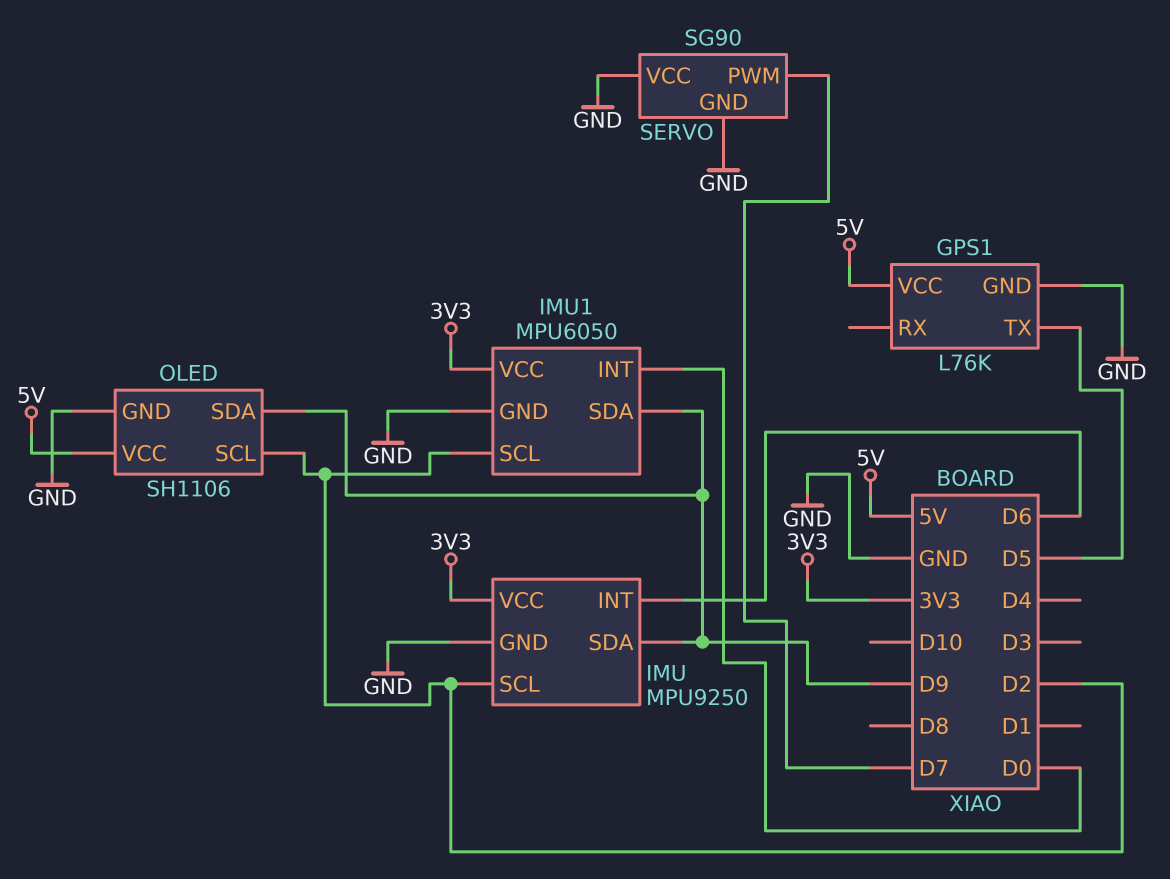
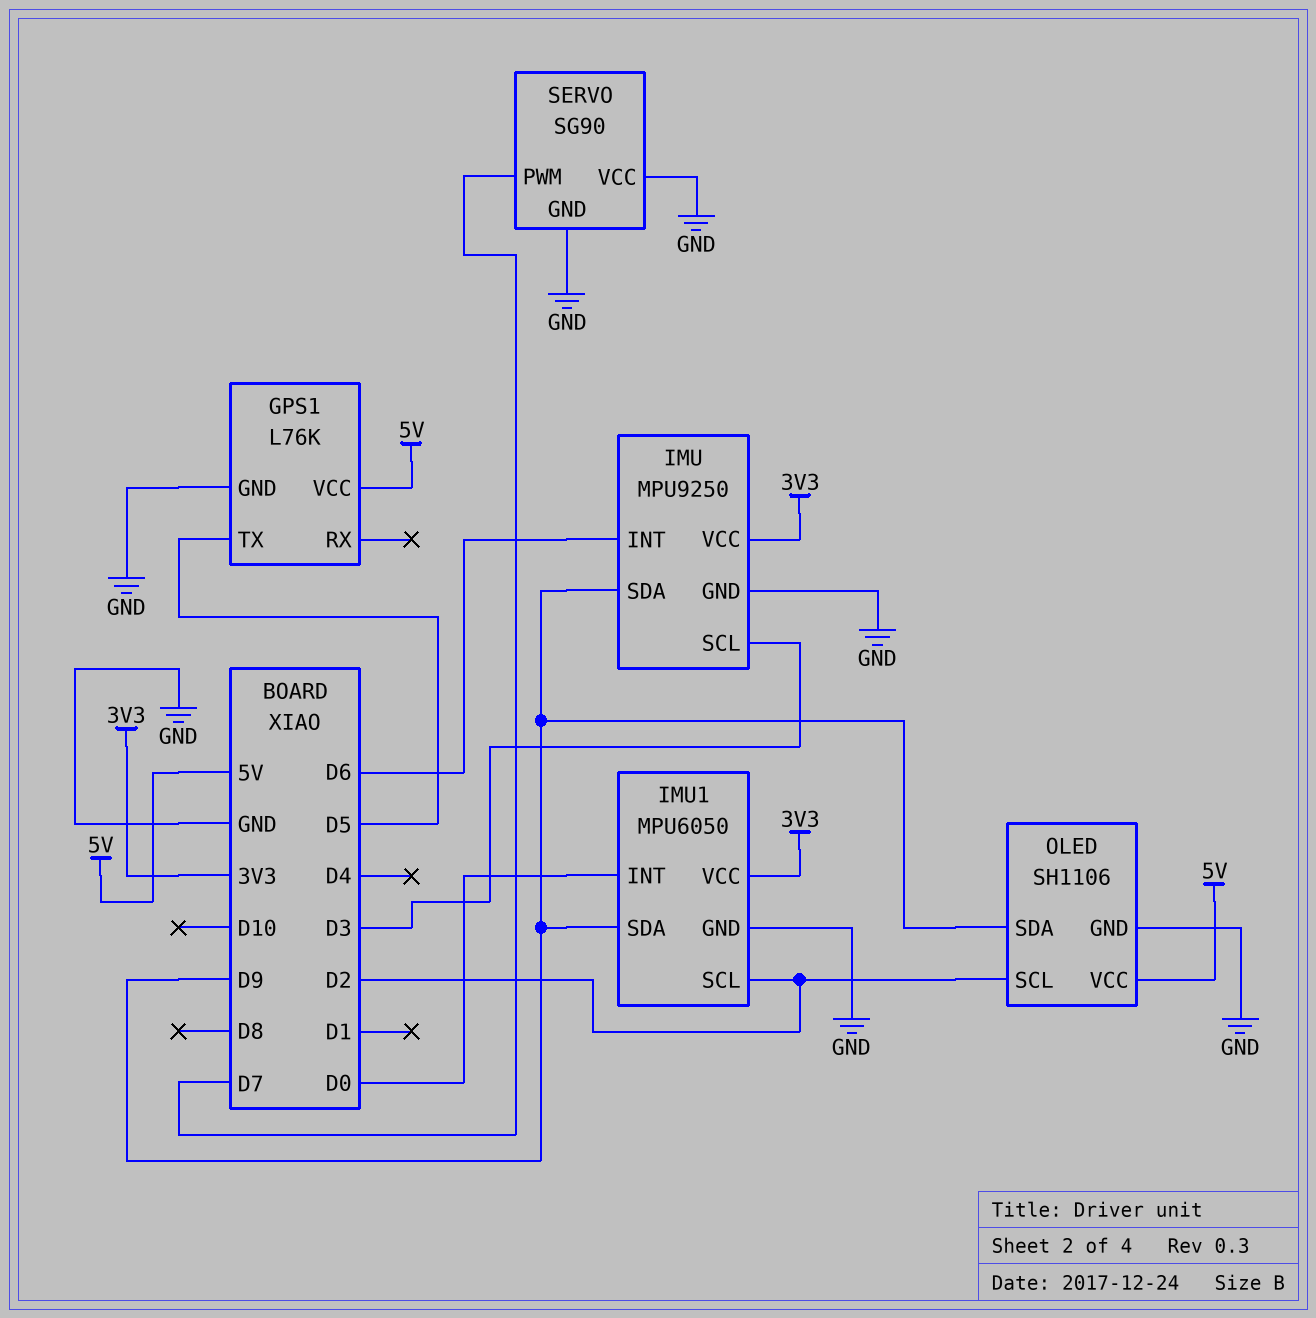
IMU pin SCL: D2 -> D3

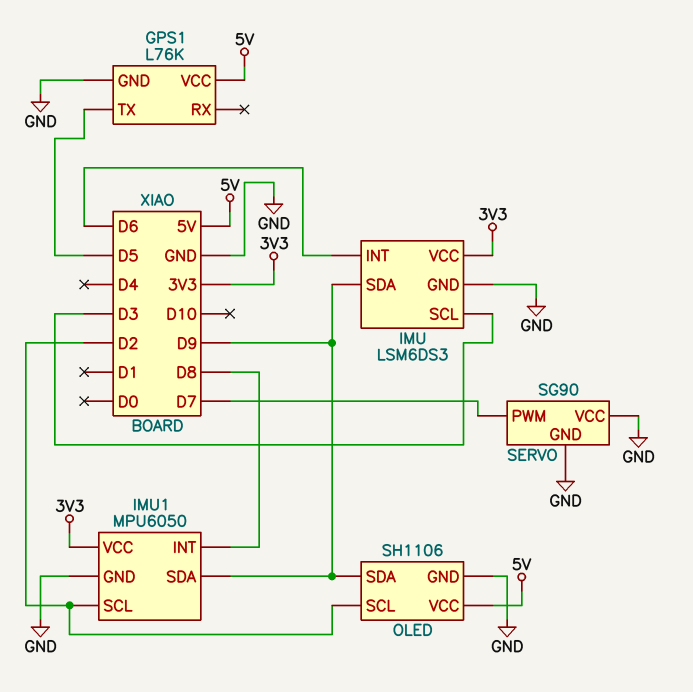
IMU: MPU9250 -> LSM6DS3
IMU1 pin INT: D0 -> D8

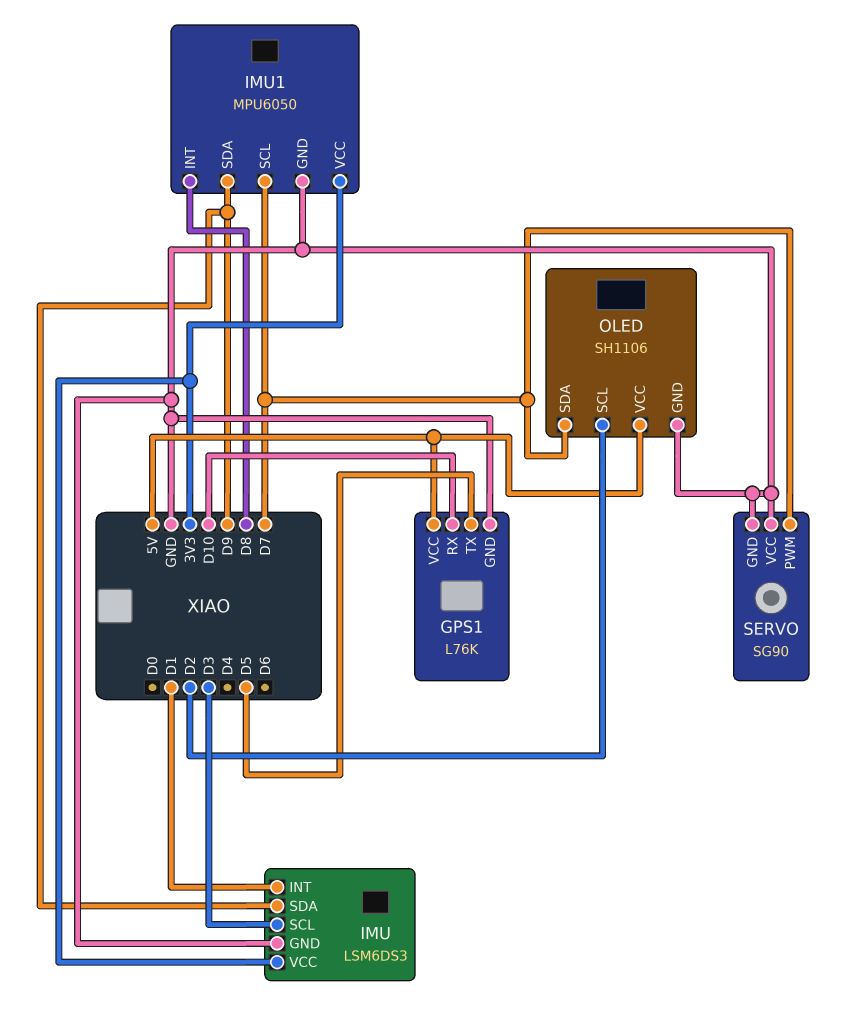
GPS1 pin RX: none -> D10
IMU pin INT: D6 -> D1
IMU1 pin SCL: D2 -> D7
OLED pin SDA: D9 -> D7

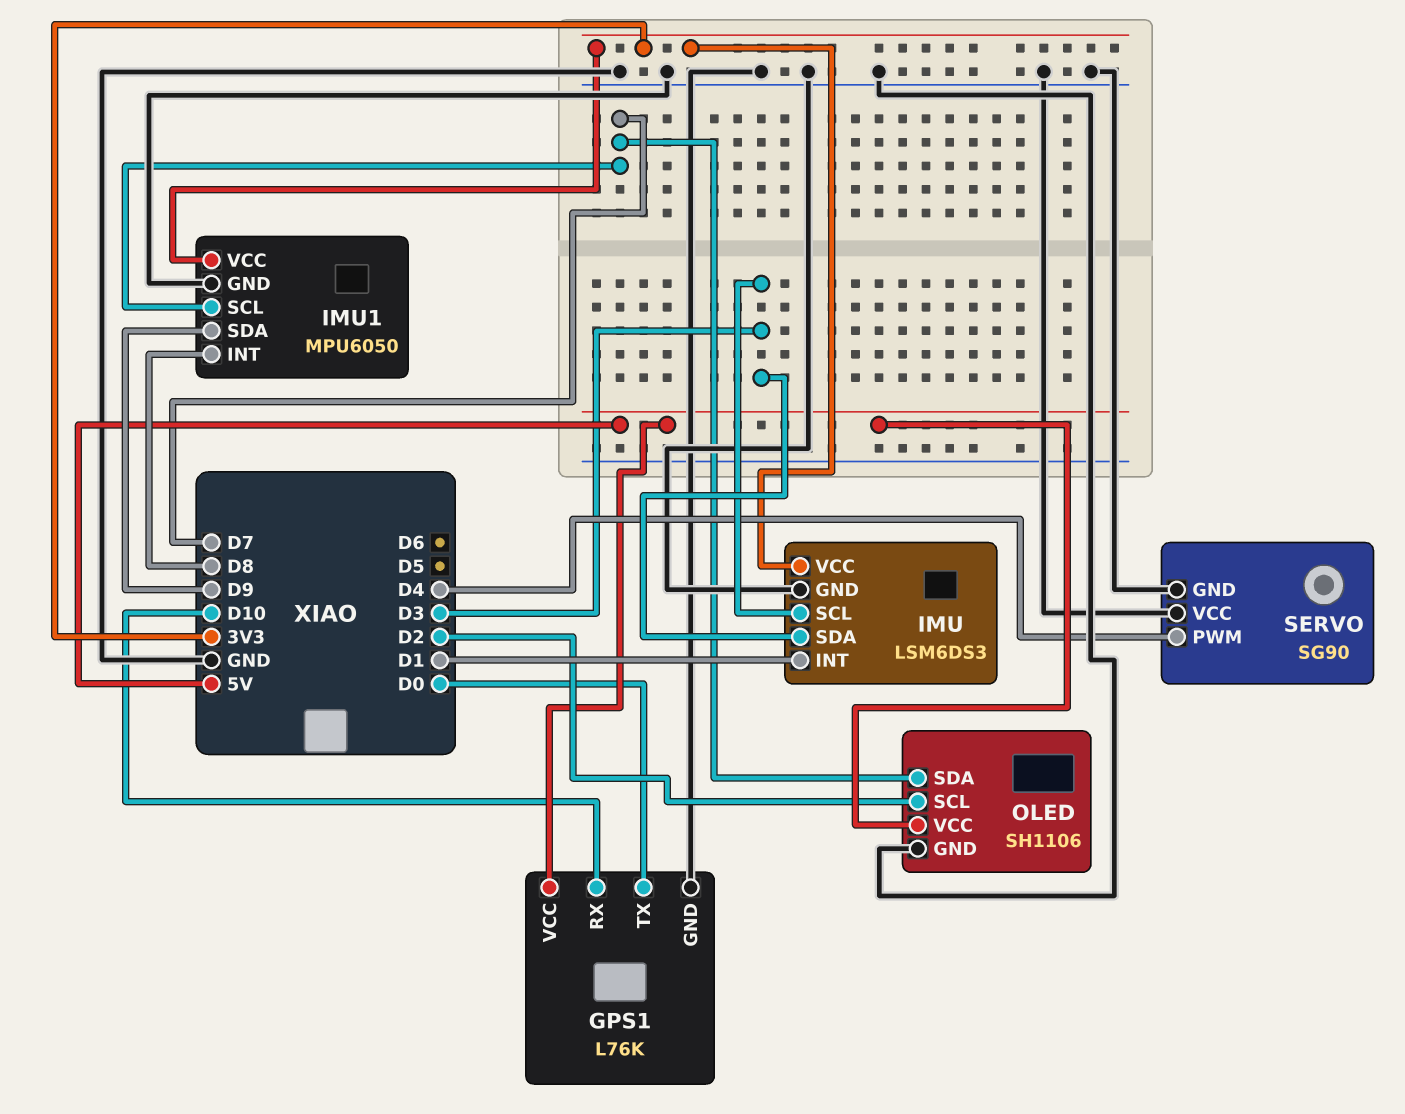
GPS1 pin TX: D5 -> D0
IMU pin SDA: D9 -> D3
SERVO pin PWM: D7 -> D4

